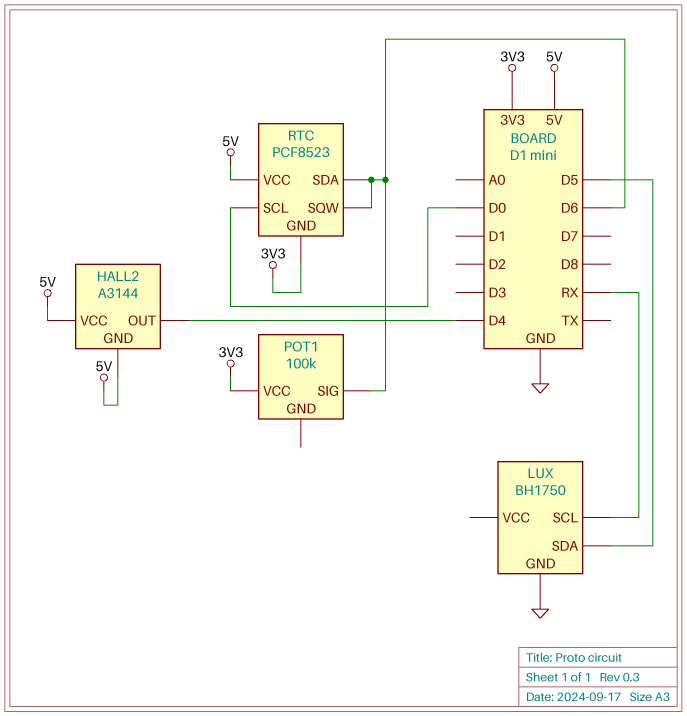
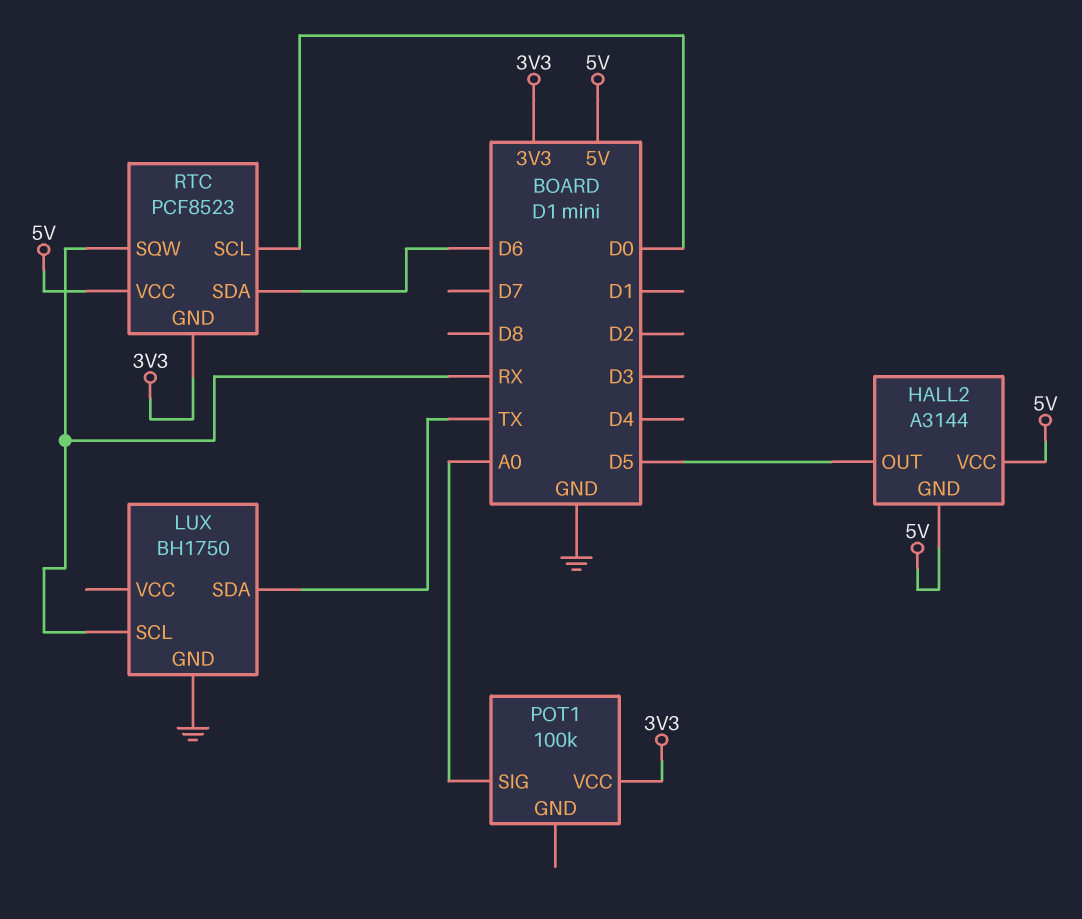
HALL2 pin OUT: D4 -> D5
LUX pin SDA: D5 -> TX
POT1 pin SIG: D6 -> A0
RTC pin SQW: D6 -> RX

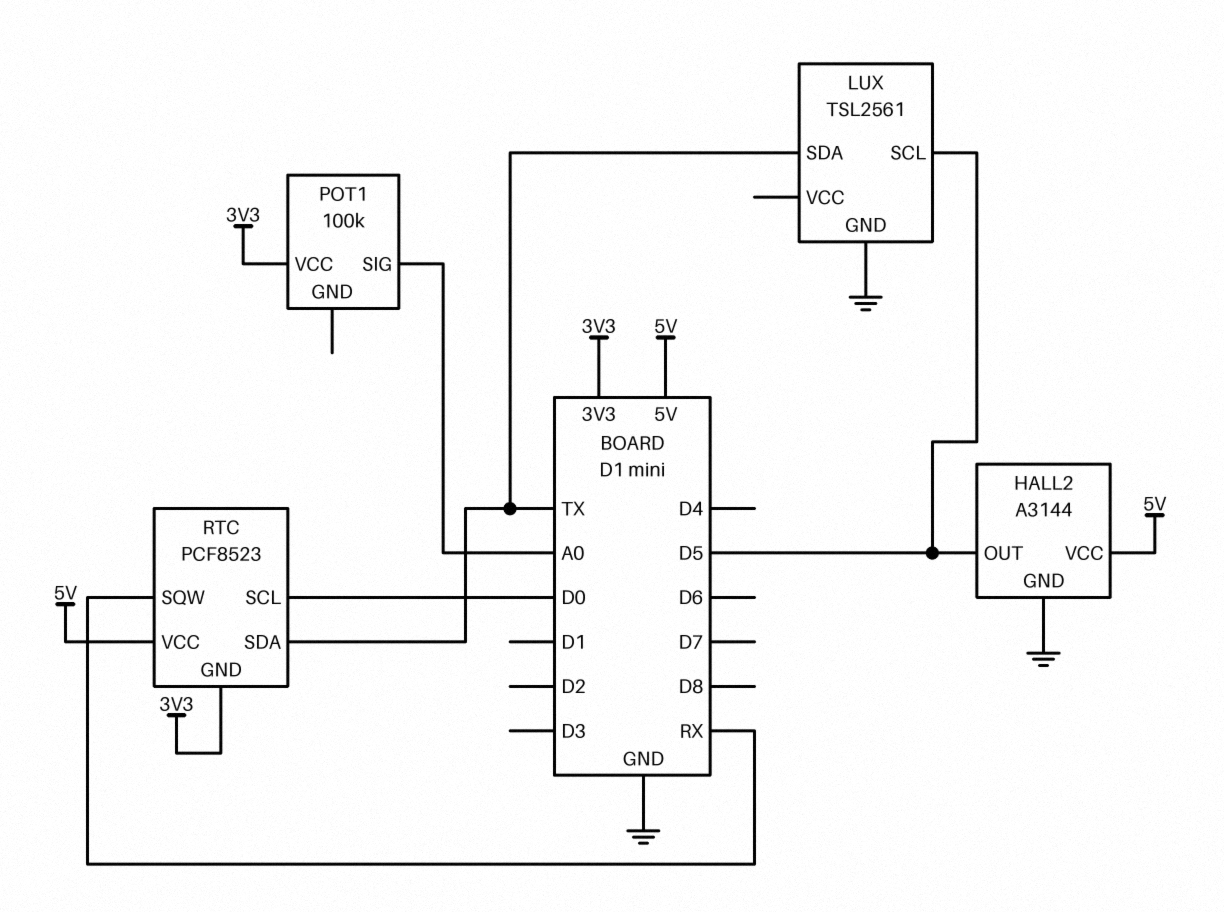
HALL2 pin GND: 5V -> GND
LUX: BH1750 -> TSL2561
LUX pin SCL: RX -> D5
RTC pin SDA: D6 -> TX

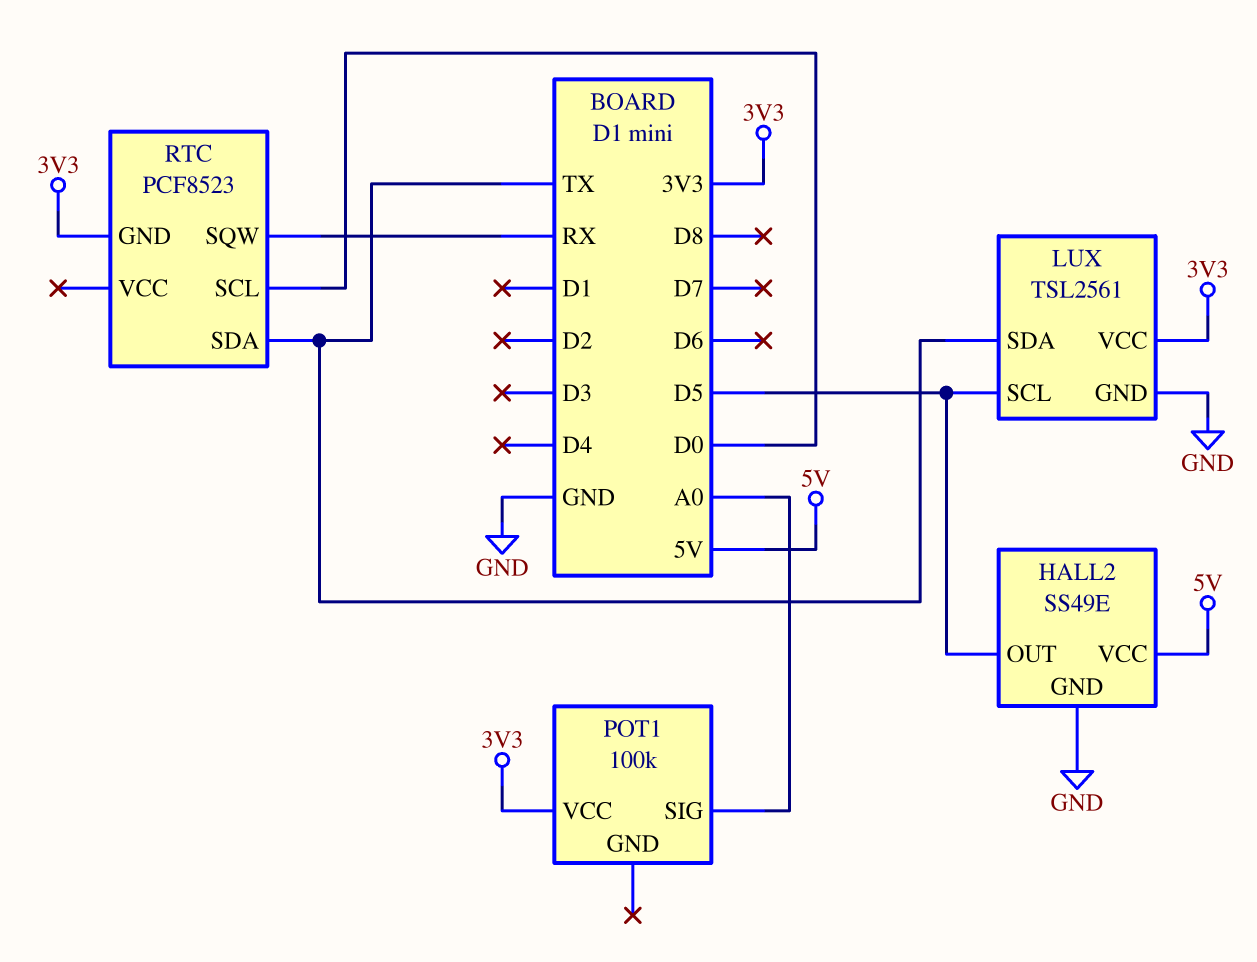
HALL2: A3144 -> SS49E
LUX pin VCC: none -> 3V3
RTC pin VCC: 5V -> none

